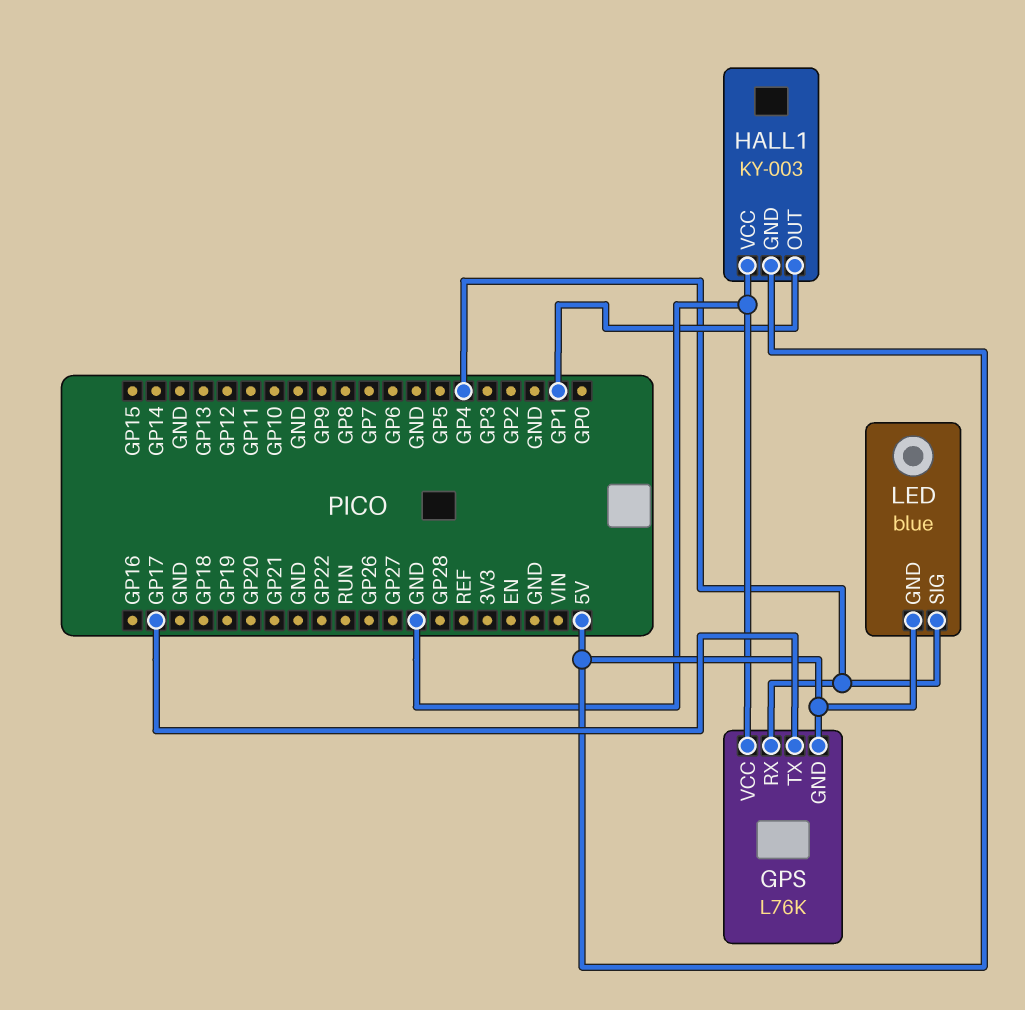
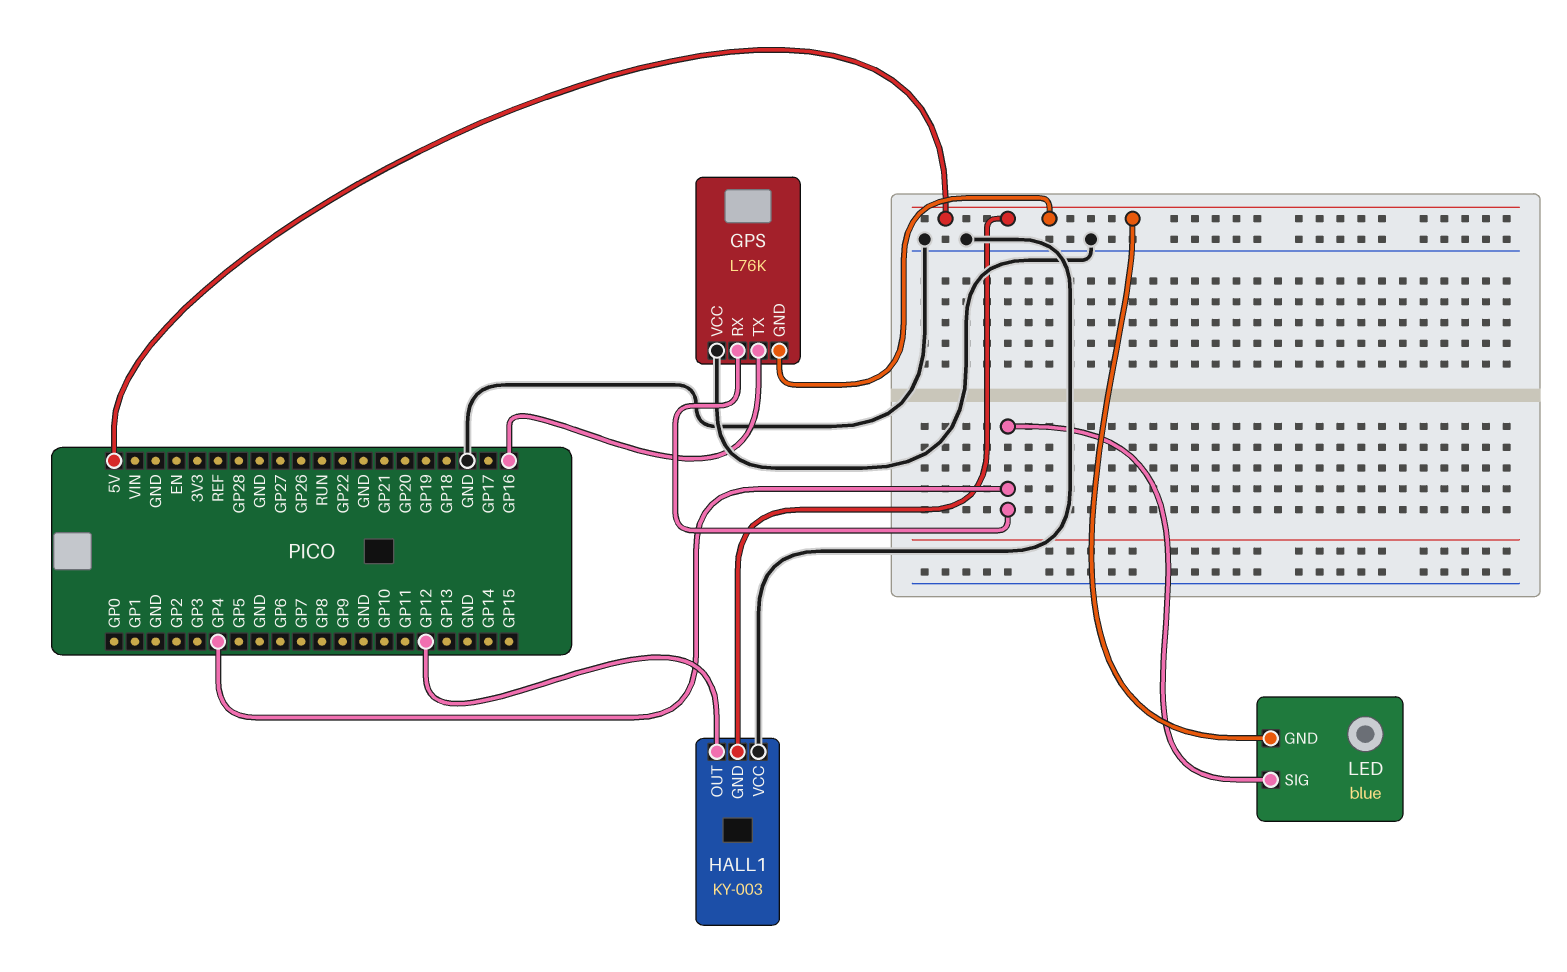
GPS pin TX: GP17 -> GP16
HALL1 pin OUT: GP1 -> GP12

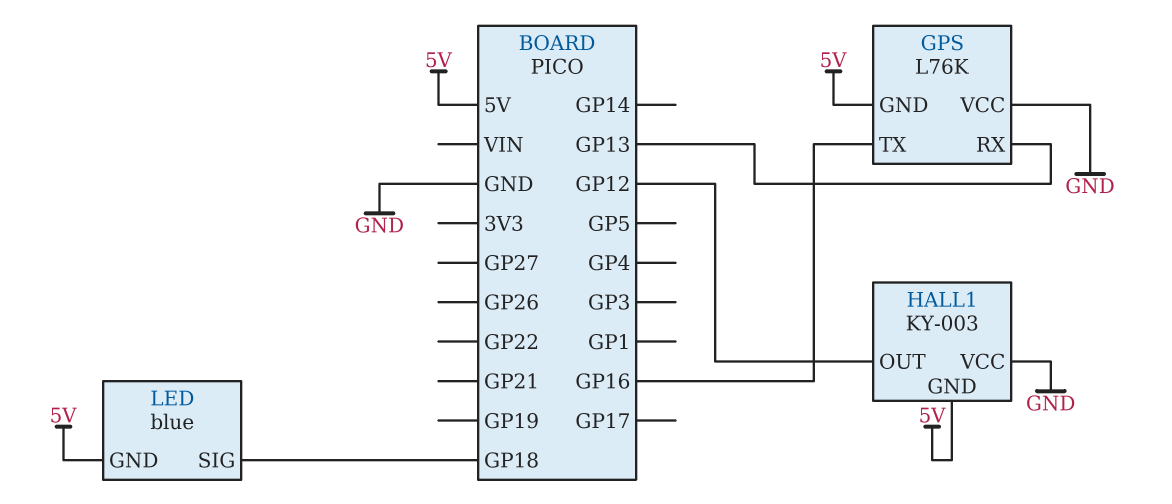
GPS pin RX: GP4 -> GP13
LED pin SIG: GP4 -> GP18

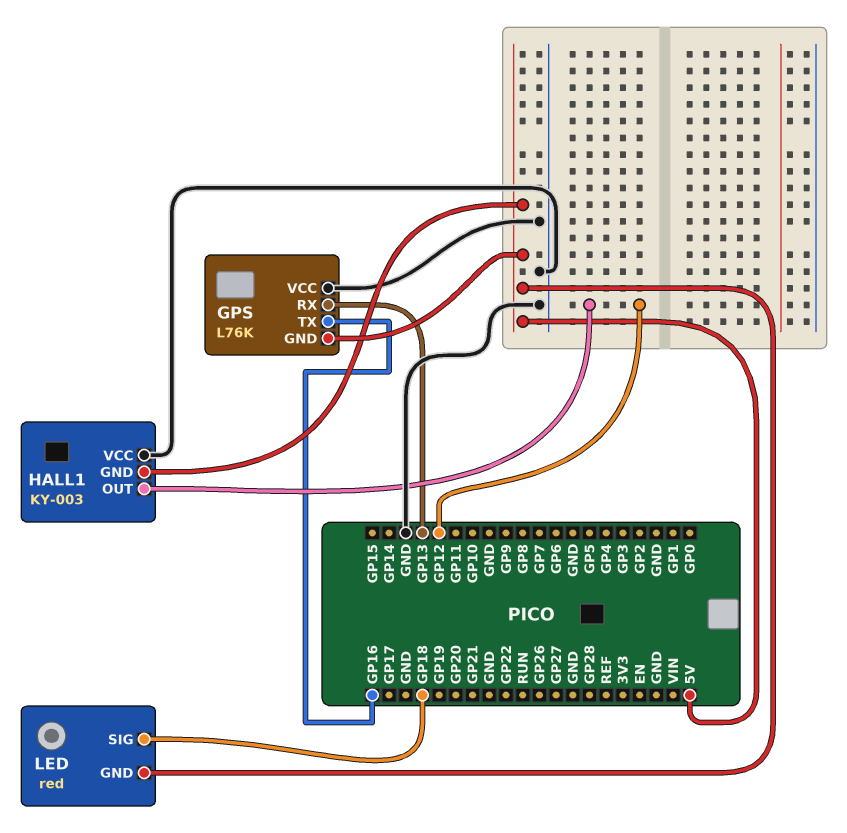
LED: blue -> red

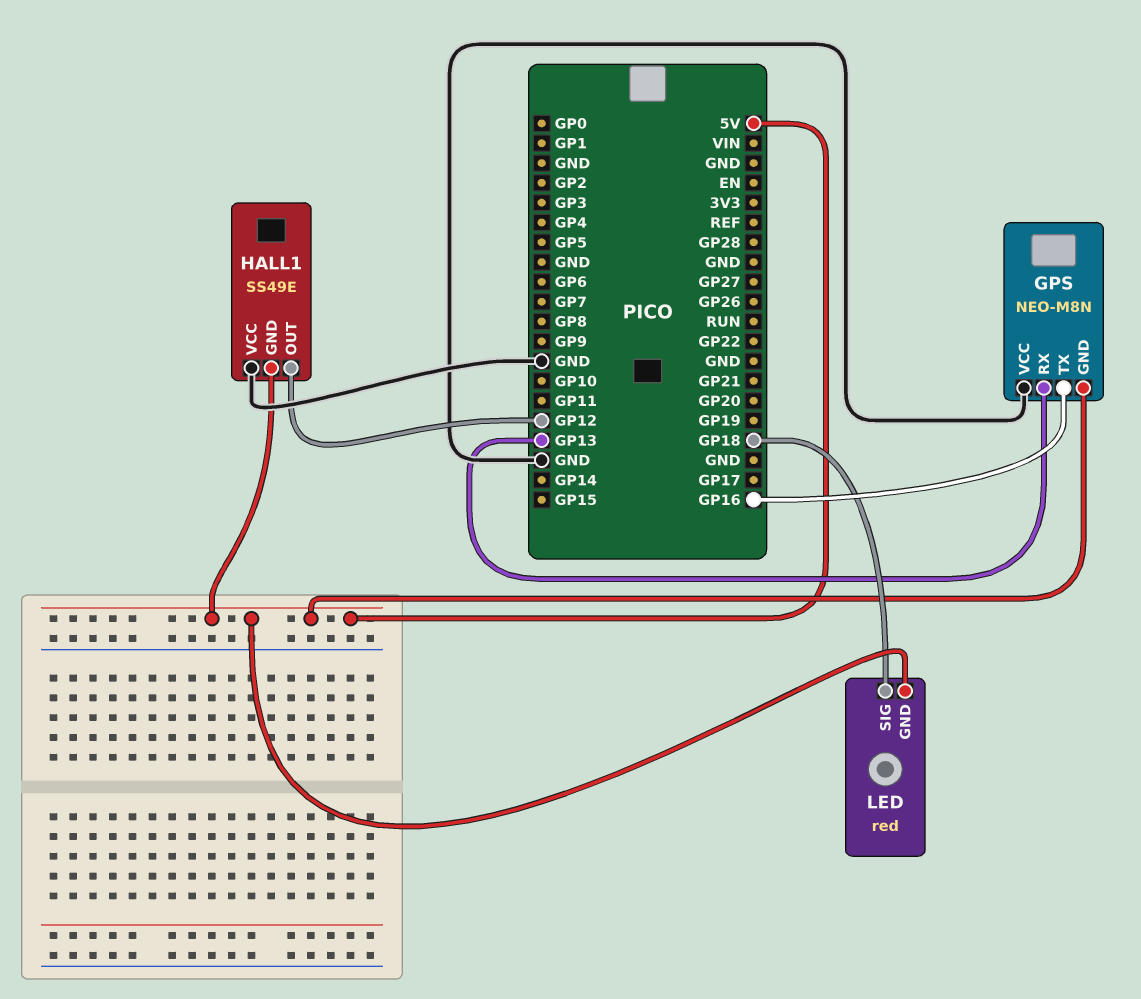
GPS: L76K -> NEO-M8N
HALL1: KY-003 -> SS49E

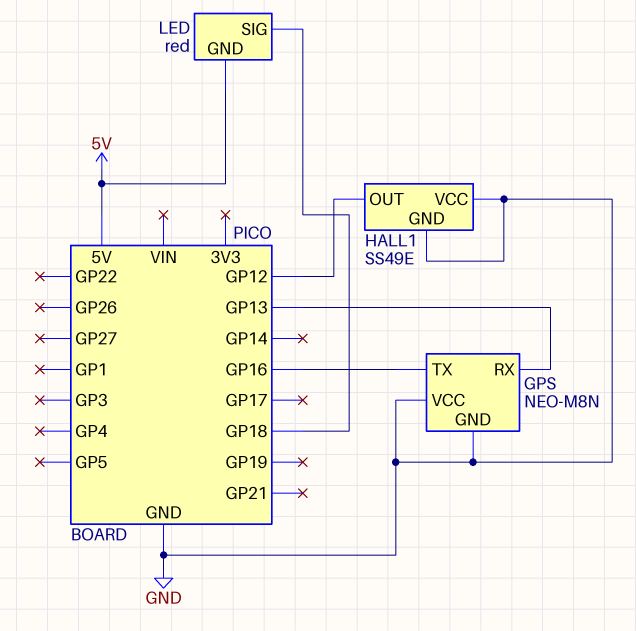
GPS pin GND: 5V -> GND
HALL1 pin GND: 5V -> GND

